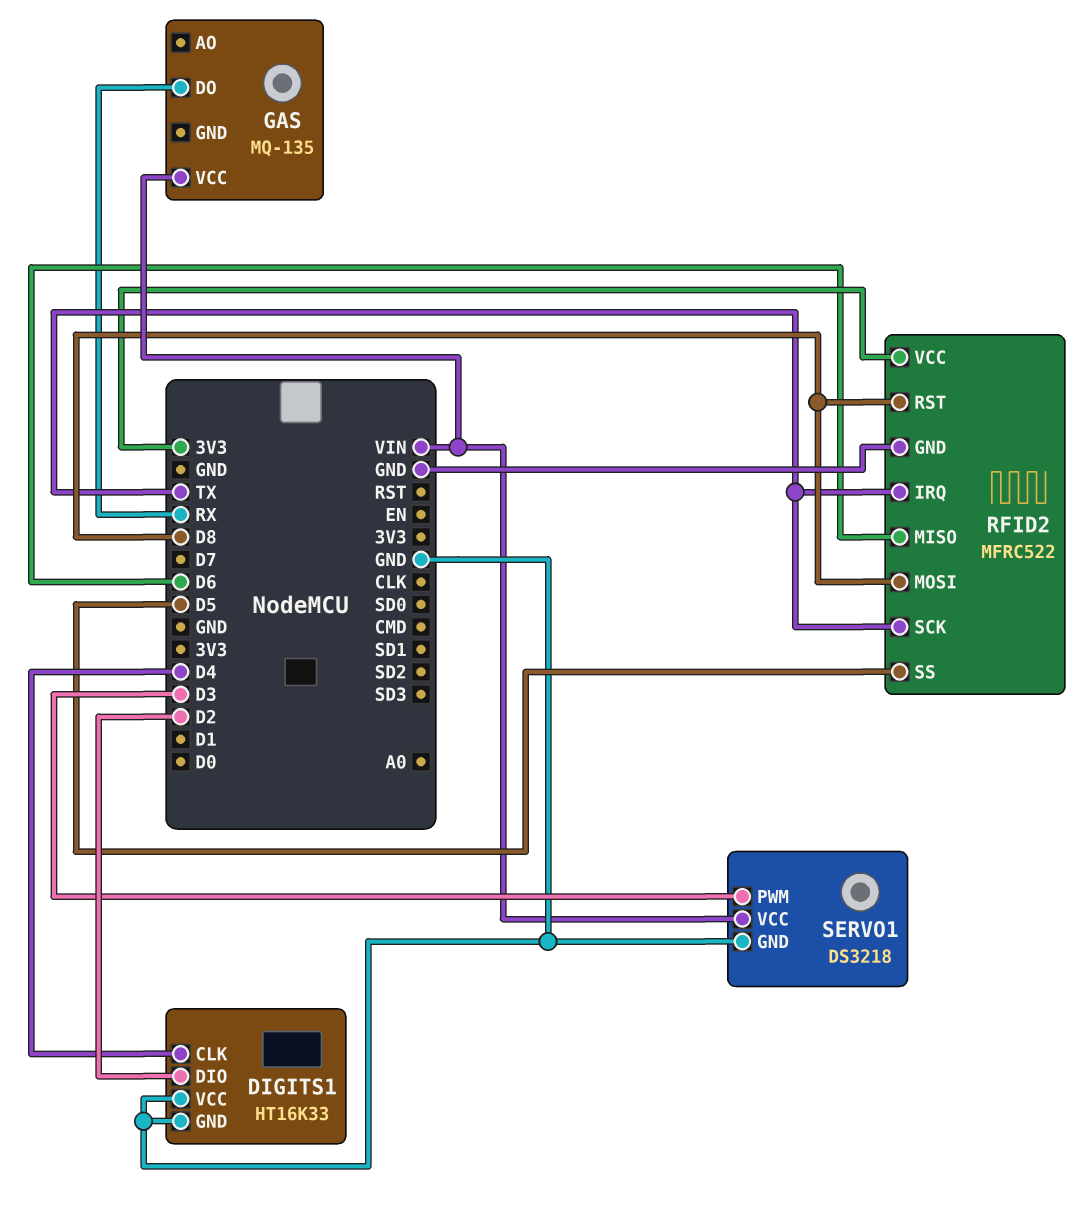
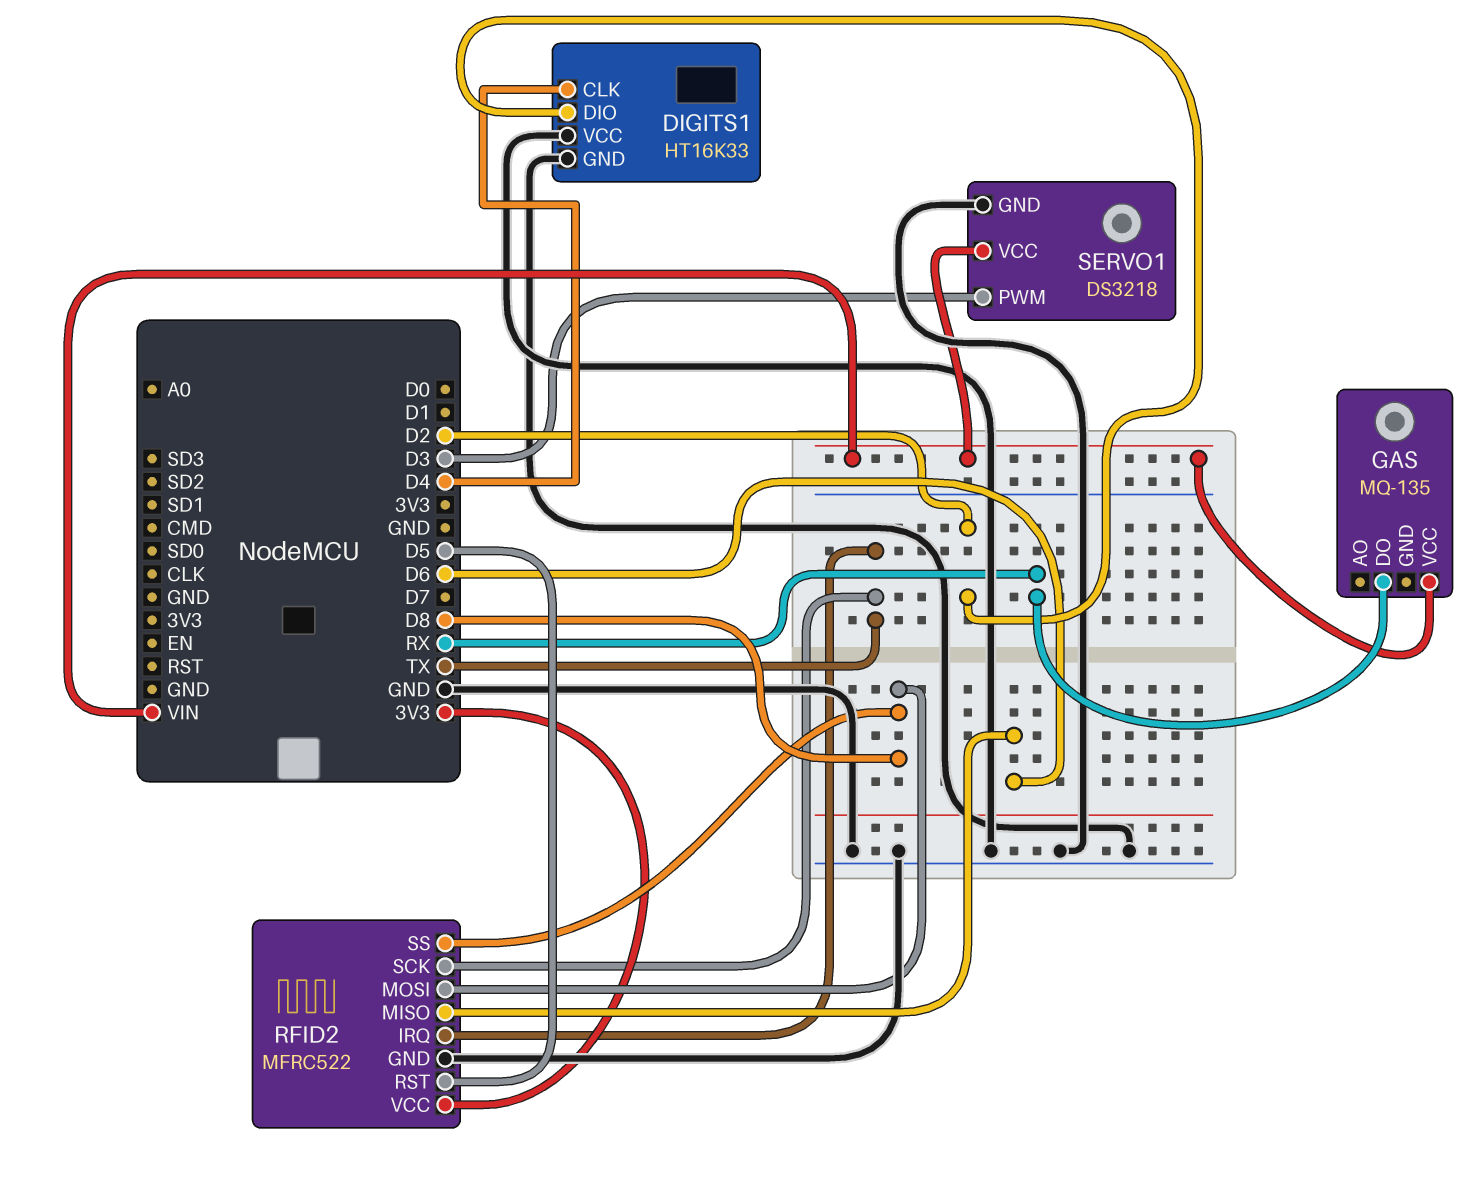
RFID2 pin RST: D8 -> D5
RFID2 pin SS: D5 -> D8

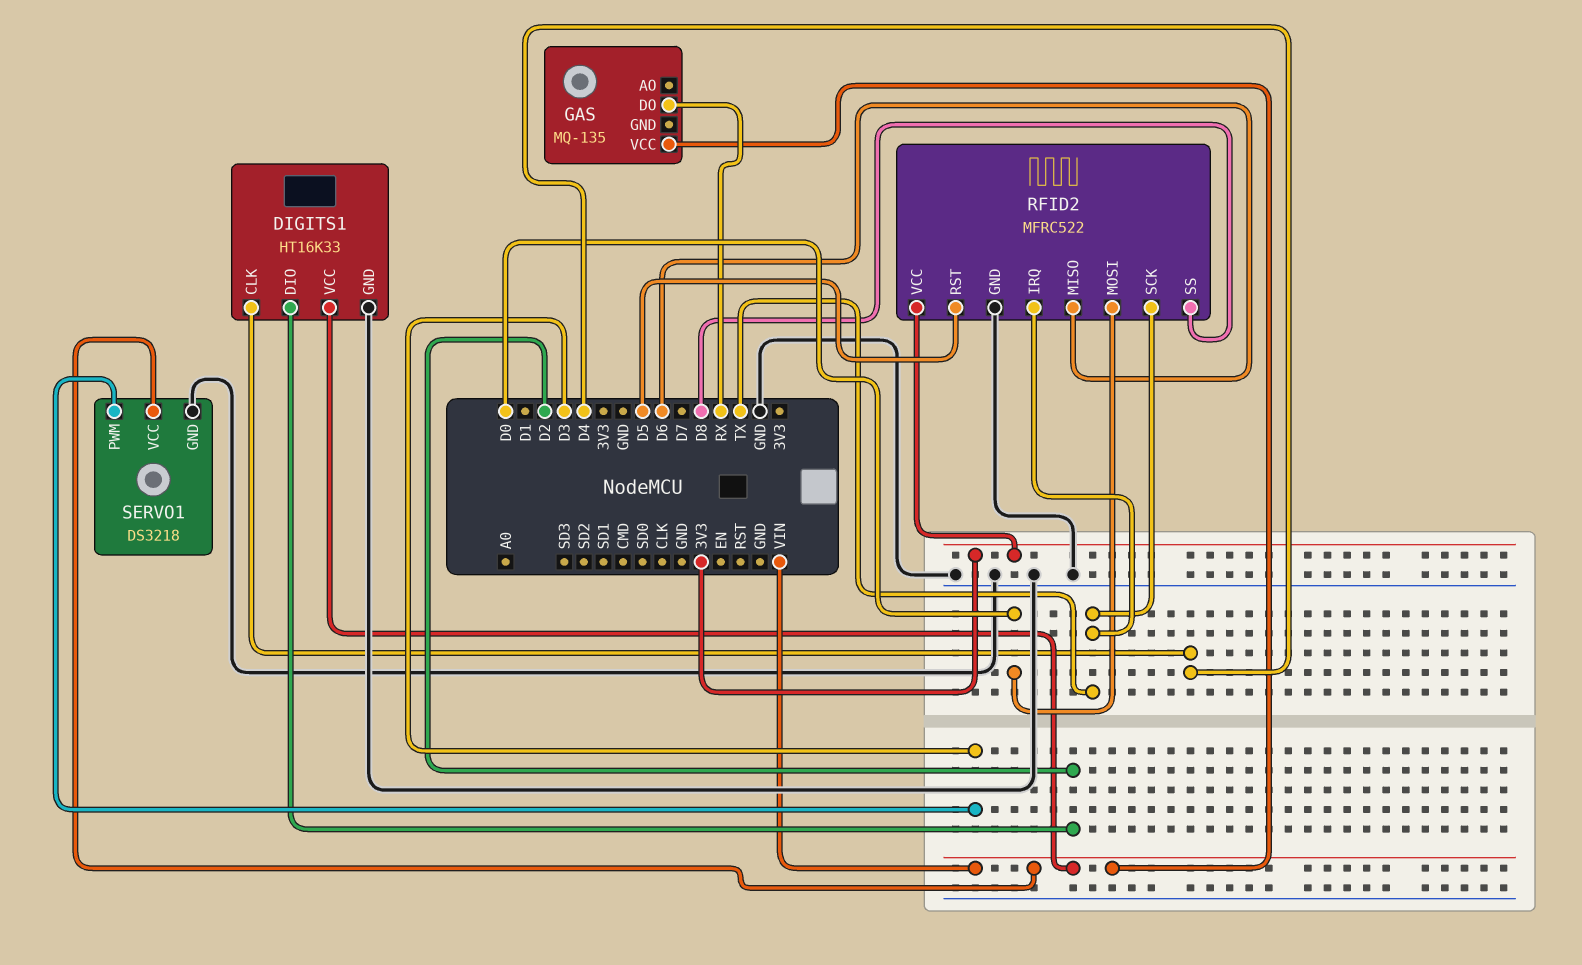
DIGITS1 pin VCC: GND -> VIN
RFID2 pin MOSI: D8 -> D0

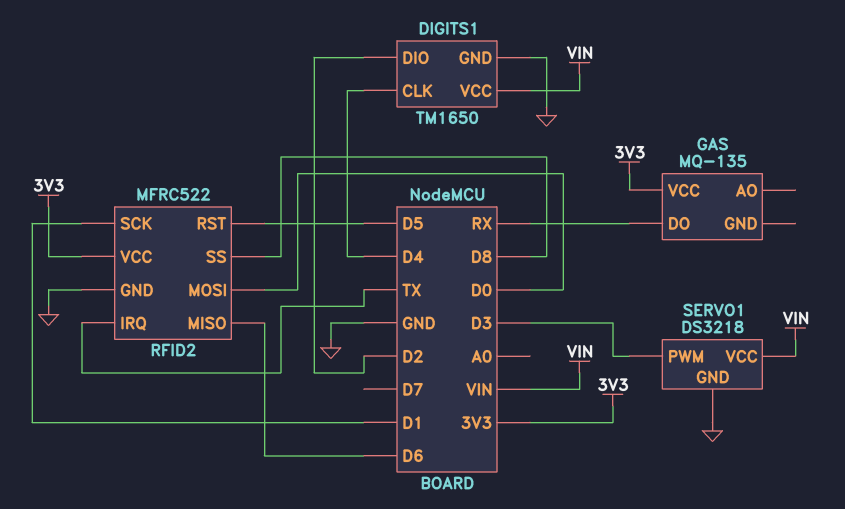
DIGITS1: HT16K33 -> TM1650
GAS pin VCC: VIN -> 3V3
RFID2 pin SCK: TX -> D1

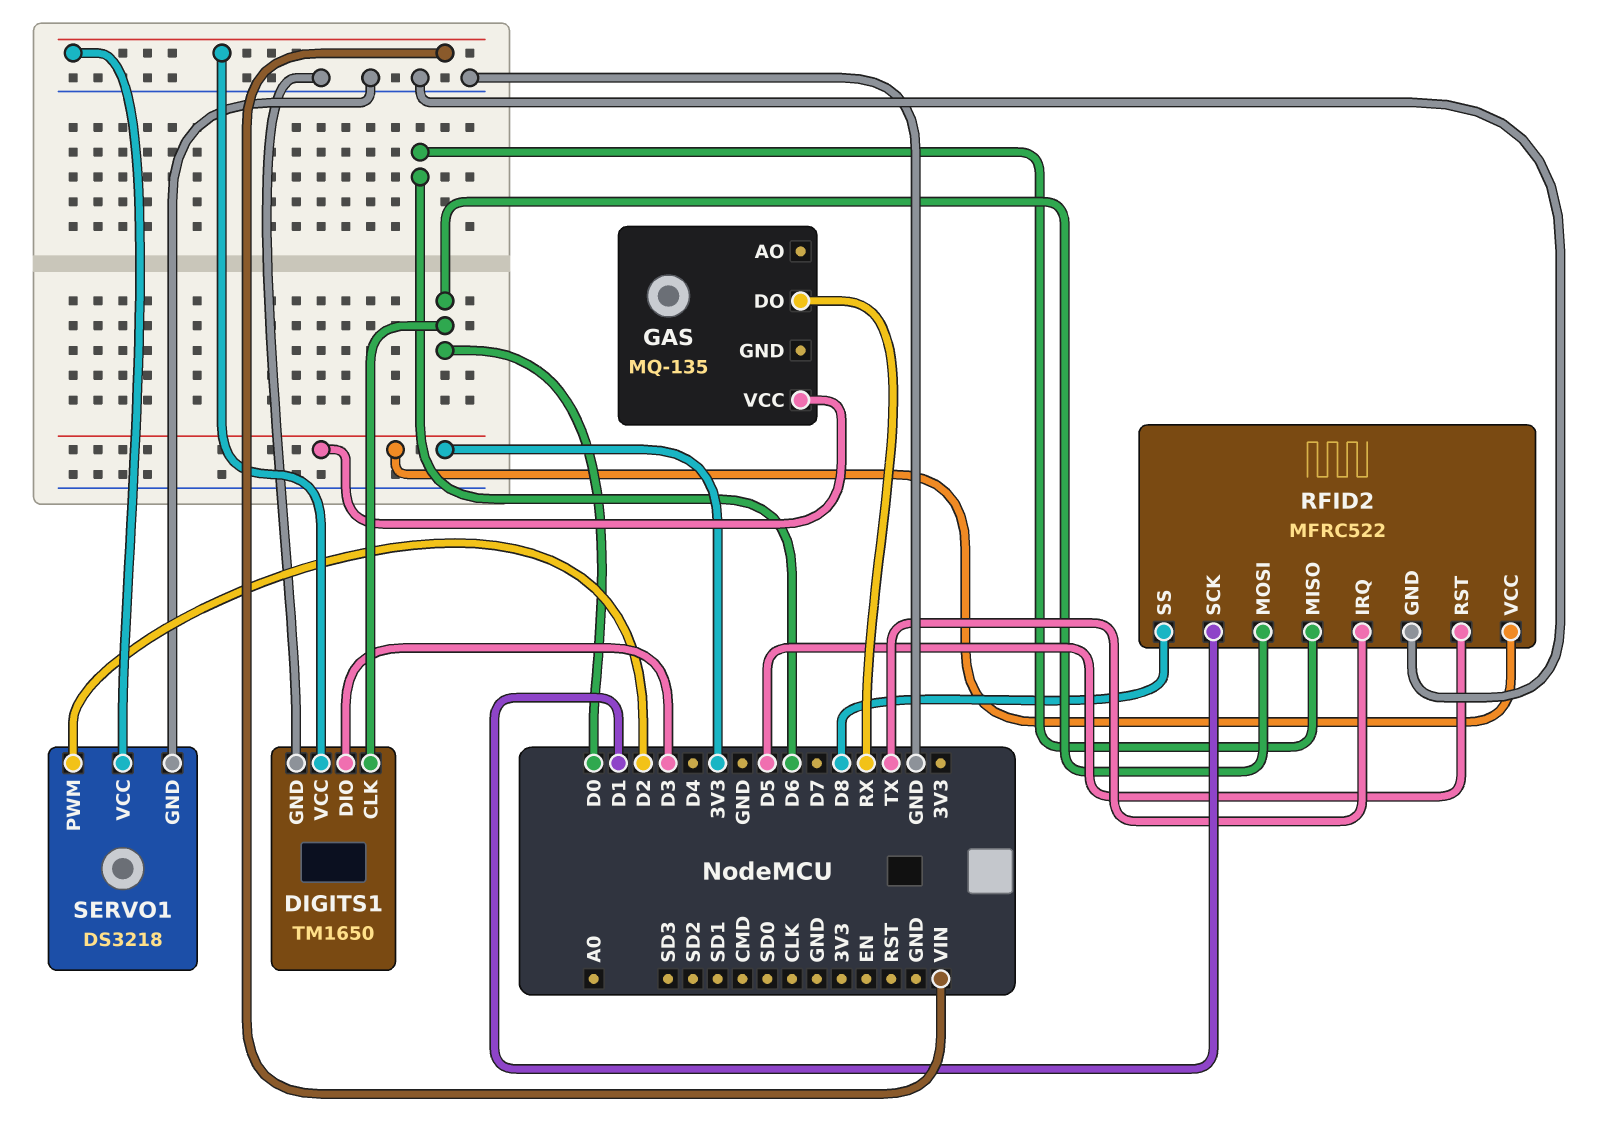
DIGITS1 pin CLK: D4 -> D0
DIGITS1 pin DIO: D2 -> D3
SERVO1 pin PWM: D3 -> D2

